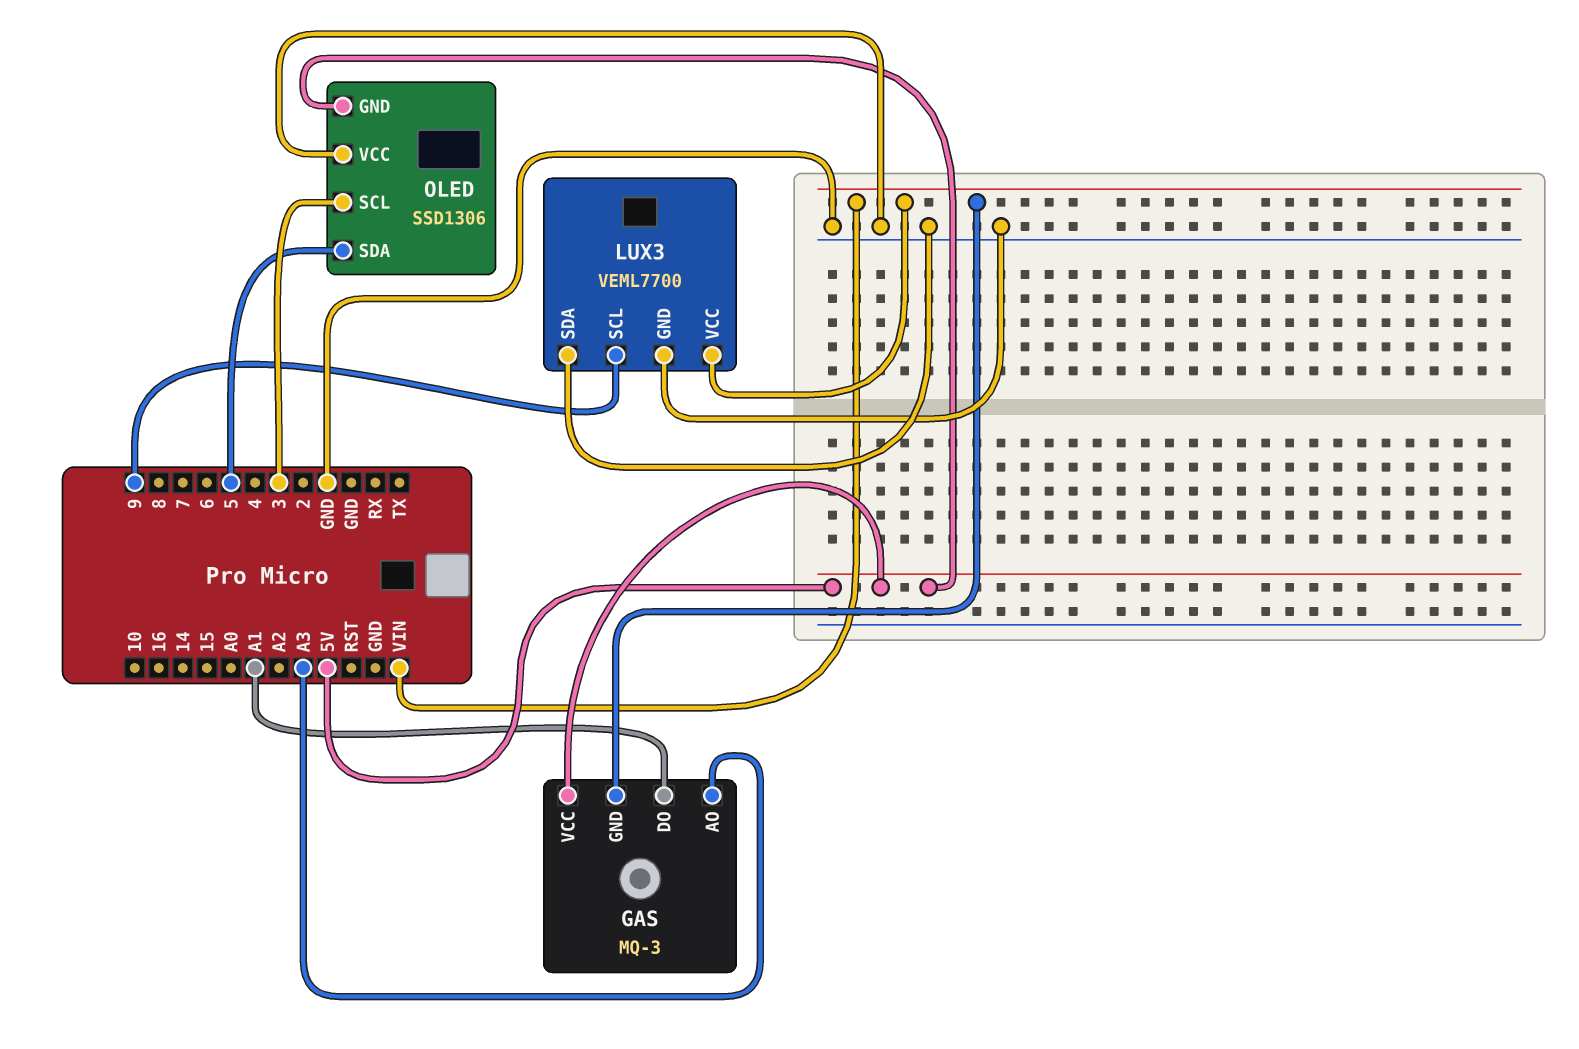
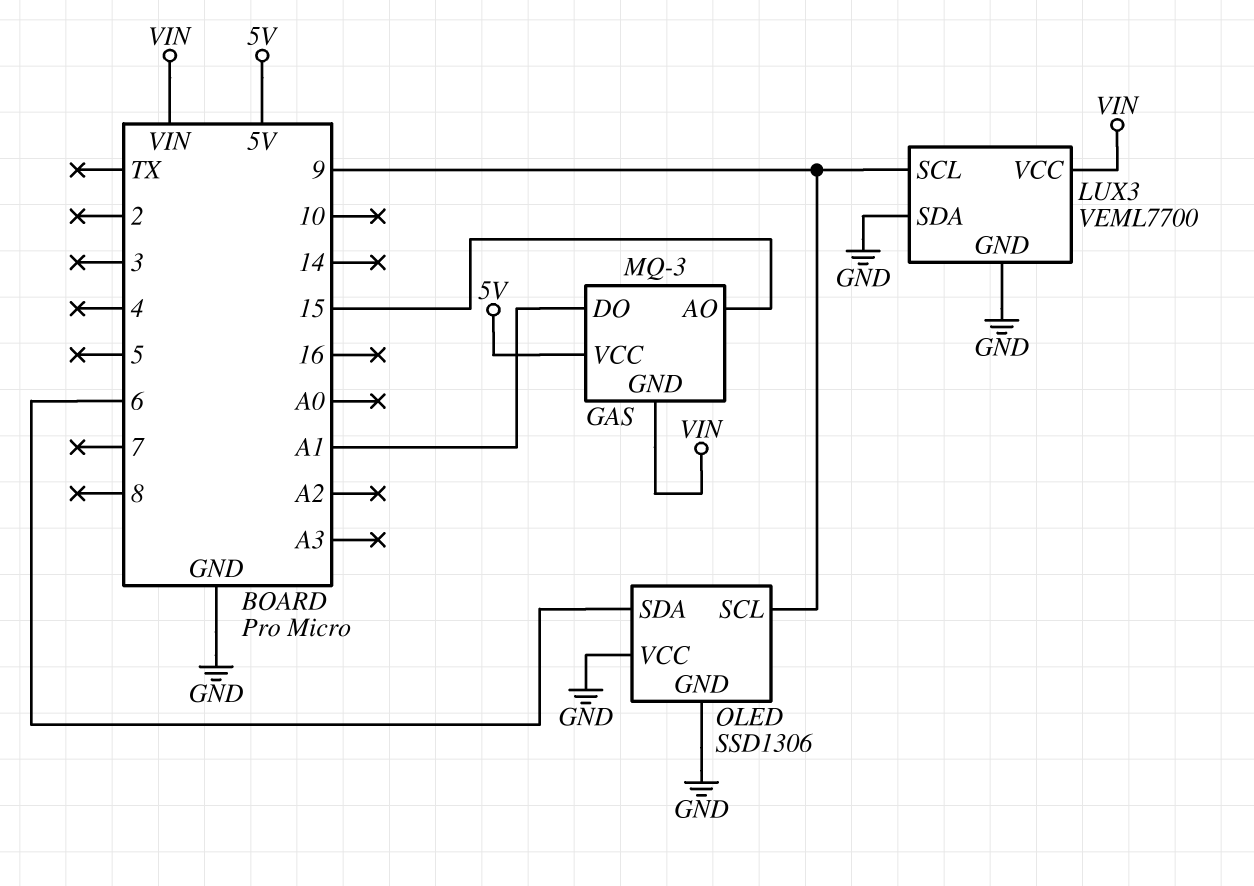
GAS pin AO: A3 -> 15
OLED pin GND: 5V -> GND
OLED pin SCL: 3 -> 9
OLED pin SDA: 5 -> 6

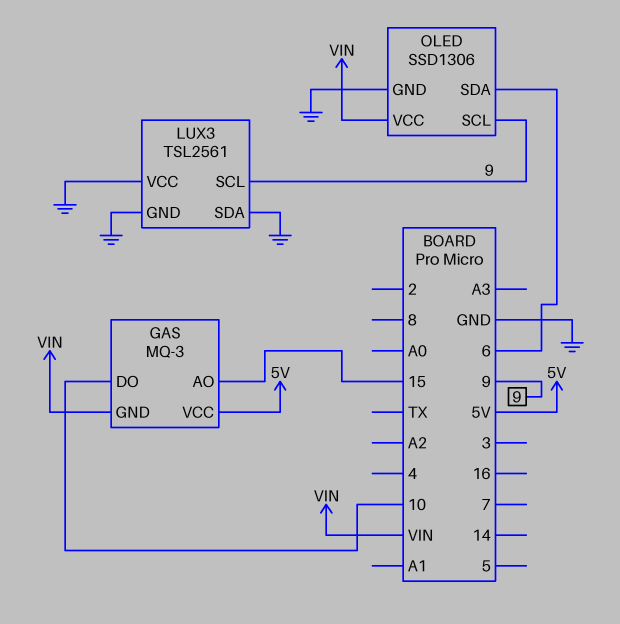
GAS pin DO: A1 -> 10
LUX3: VEML7700 -> TSL2561
LUX3 pin VCC: VIN -> GND
OLED pin VCC: GND -> VIN

